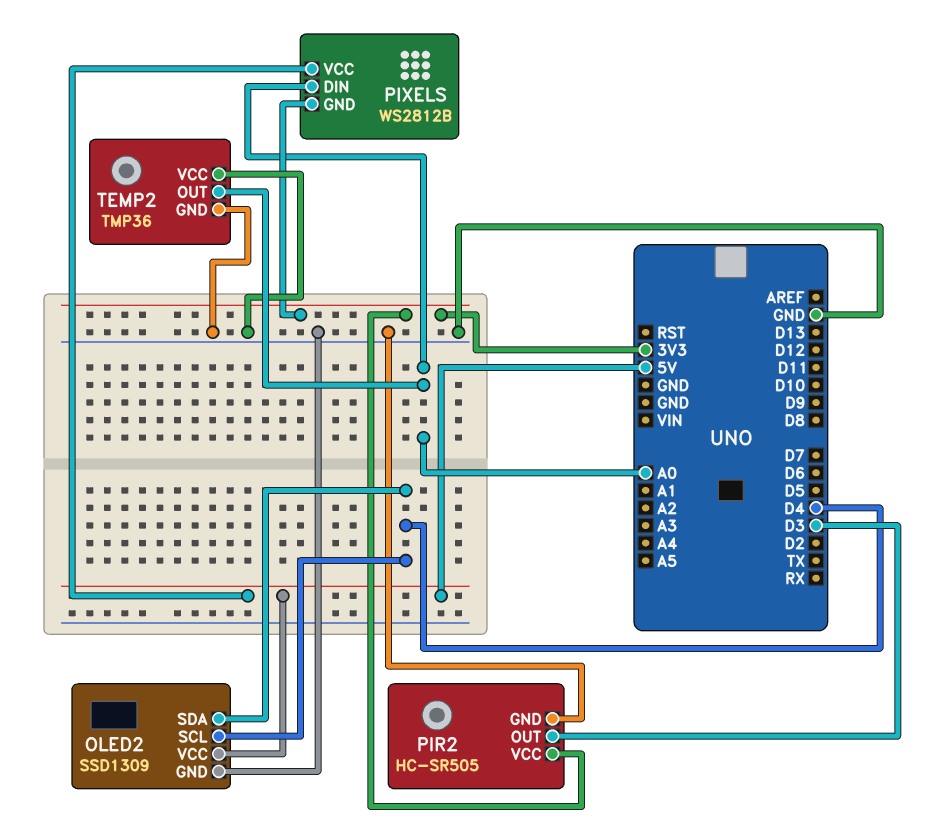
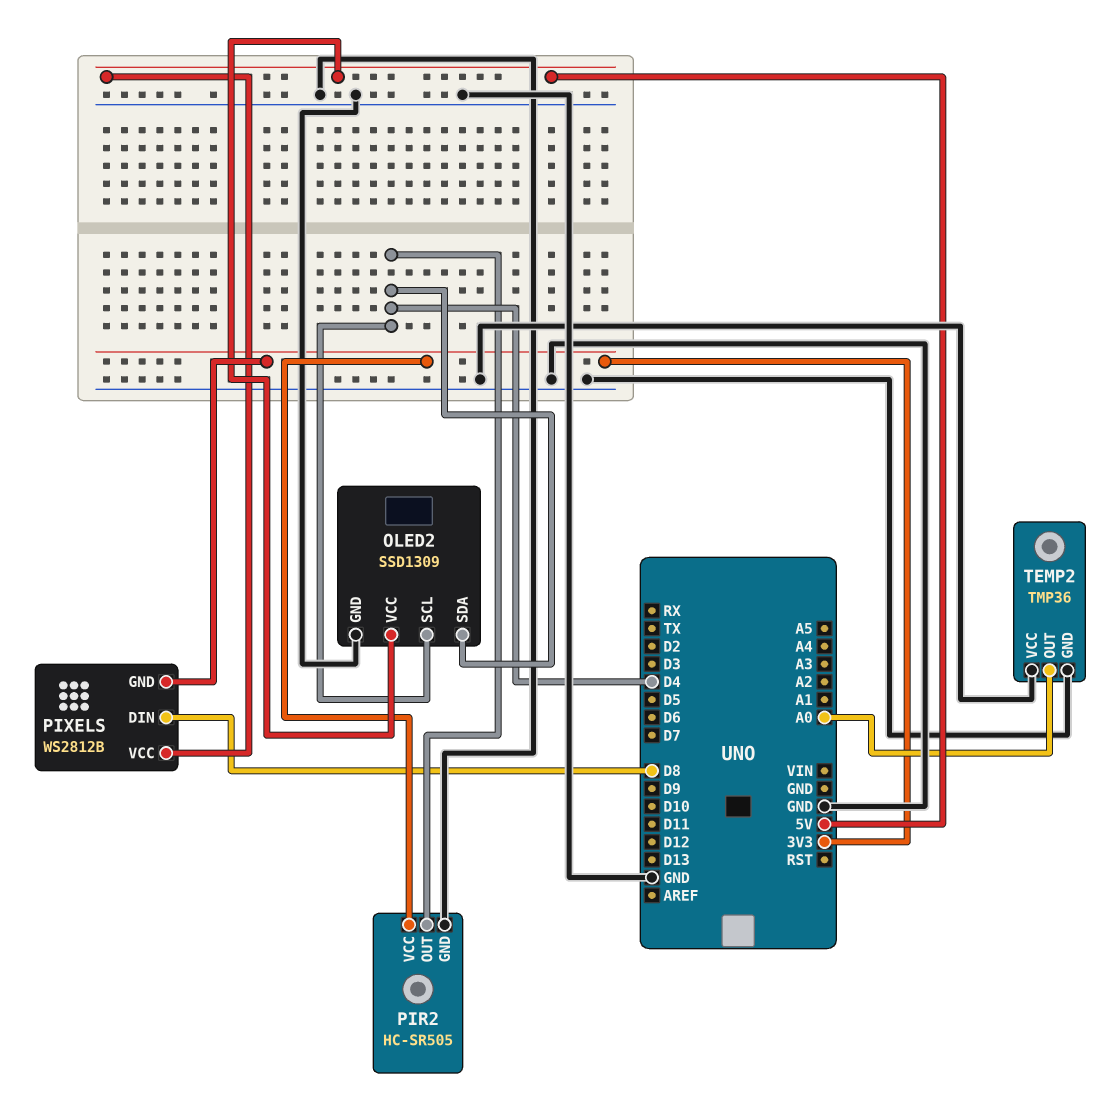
PIR2 pin OUT: D3 -> D4
PIXELS pin DIN: A0 -> D8

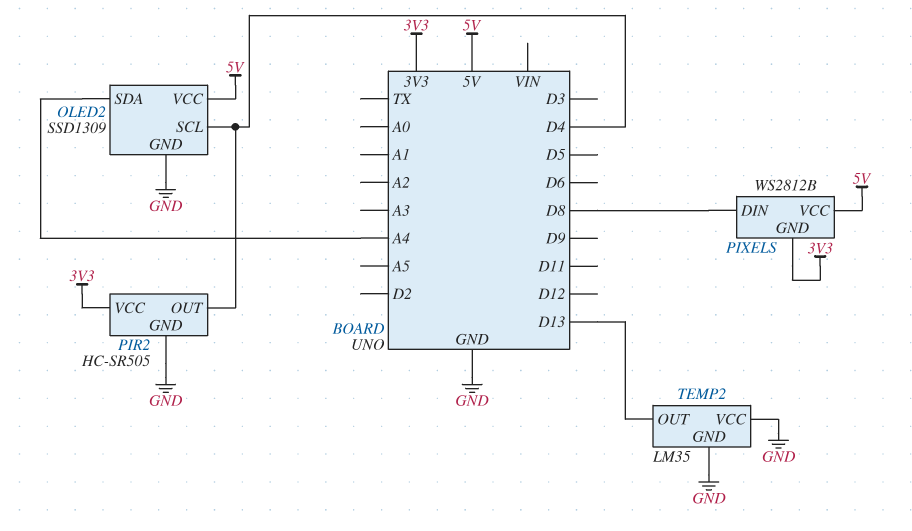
OLED2 pin SDA: D4 -> A4
TEMP2: TMP36 -> LM35
TEMP2 pin OUT: A0 -> D13

